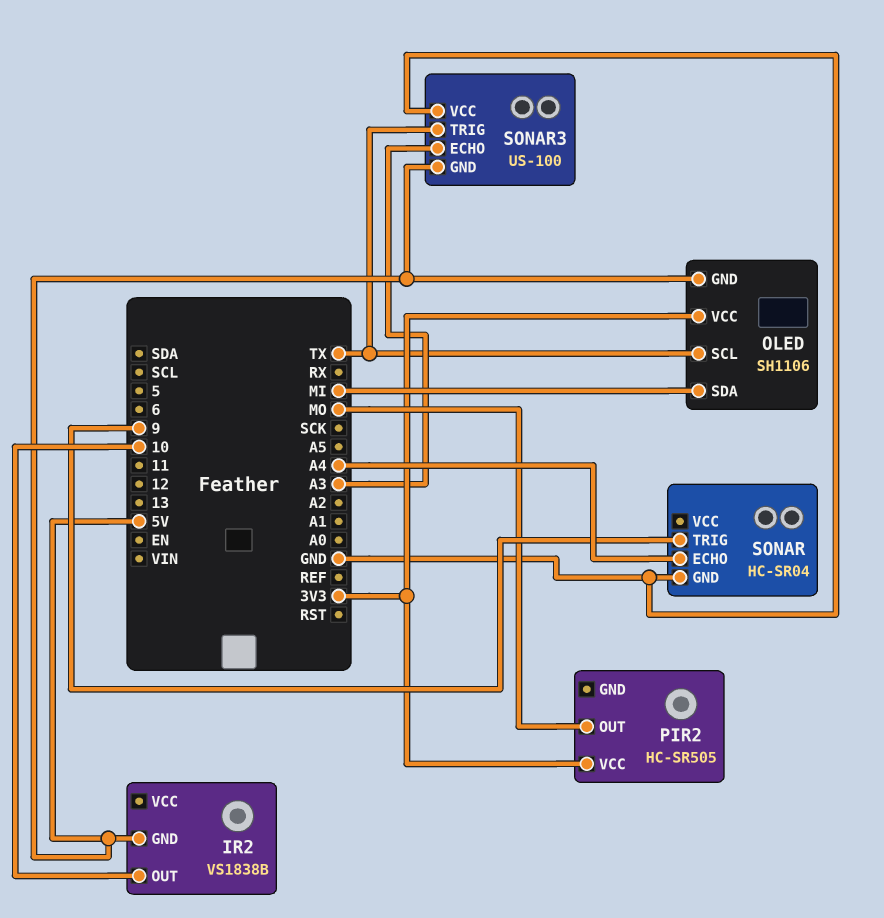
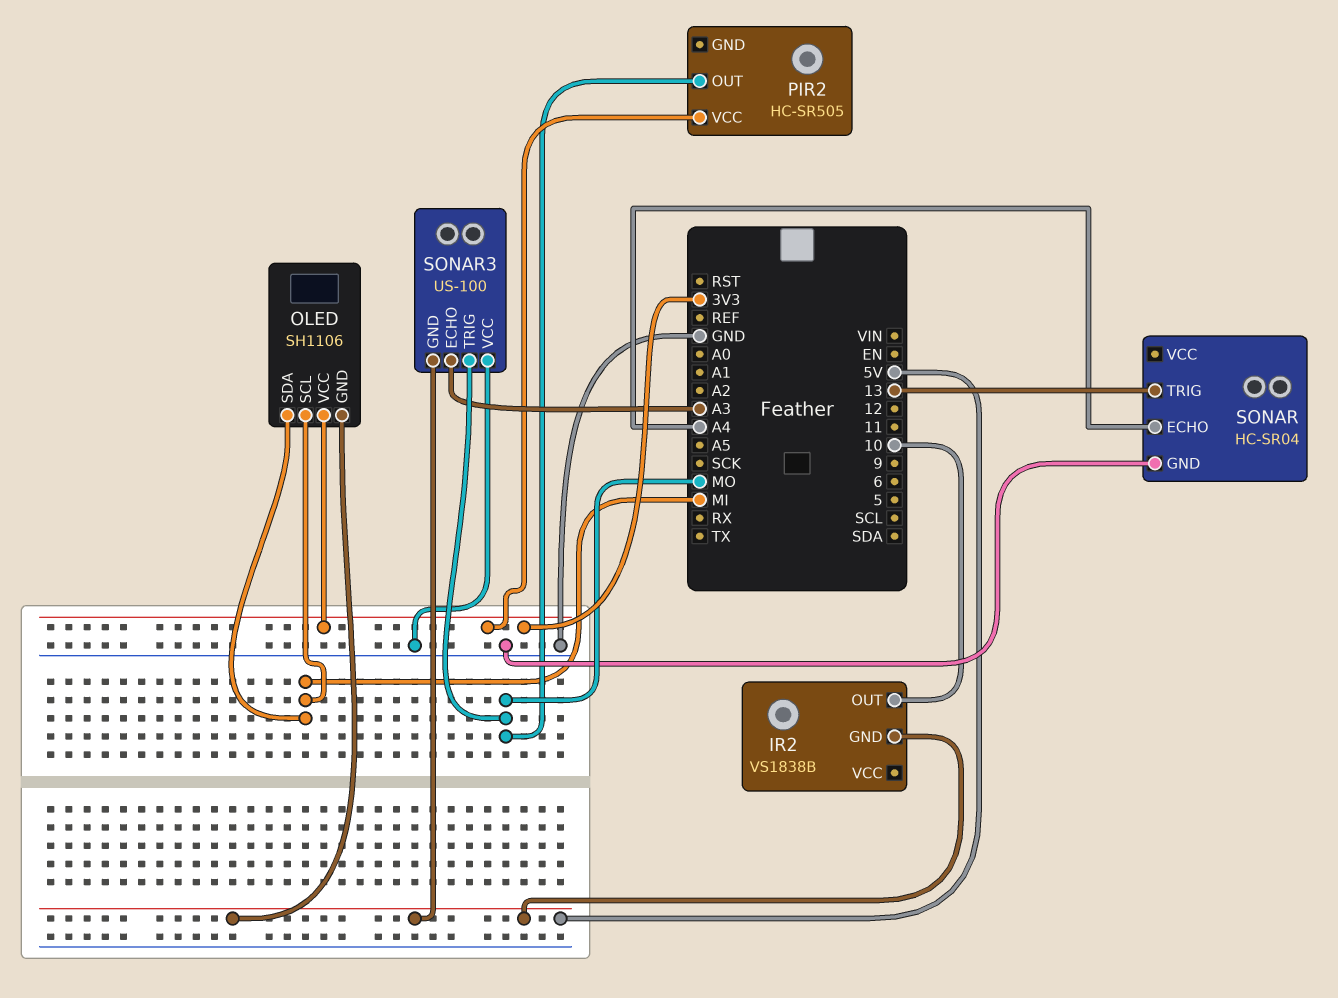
OLED pin SCL: TX -> MI
SONAR pin TRIG: 9 -> 13
SONAR3 pin TRIG: TX -> MO

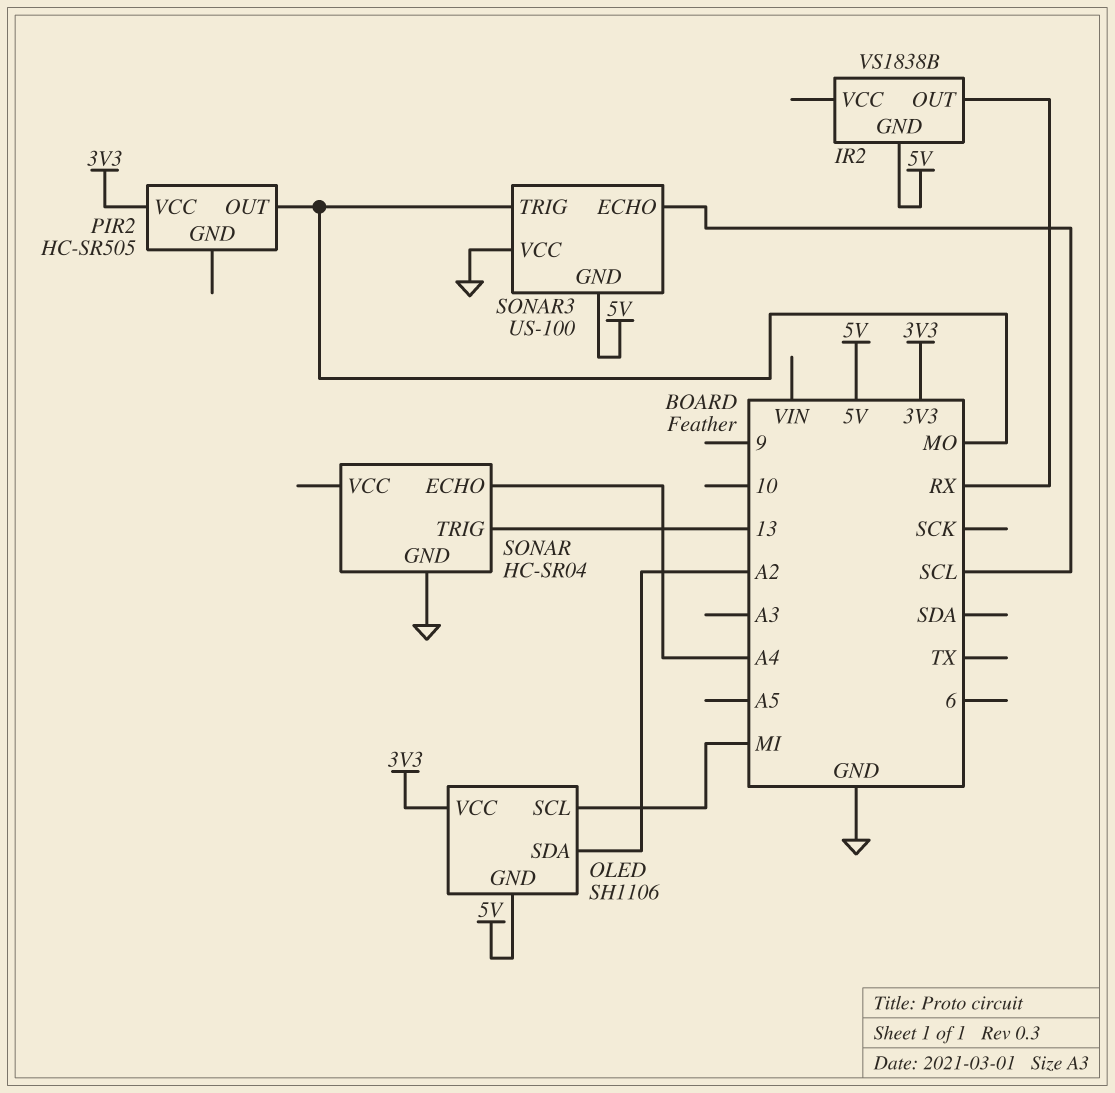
IR2 pin OUT: 10 -> RX
OLED pin SDA: MI -> A2
SONAR3 pin ECHO: A3 -> SCL

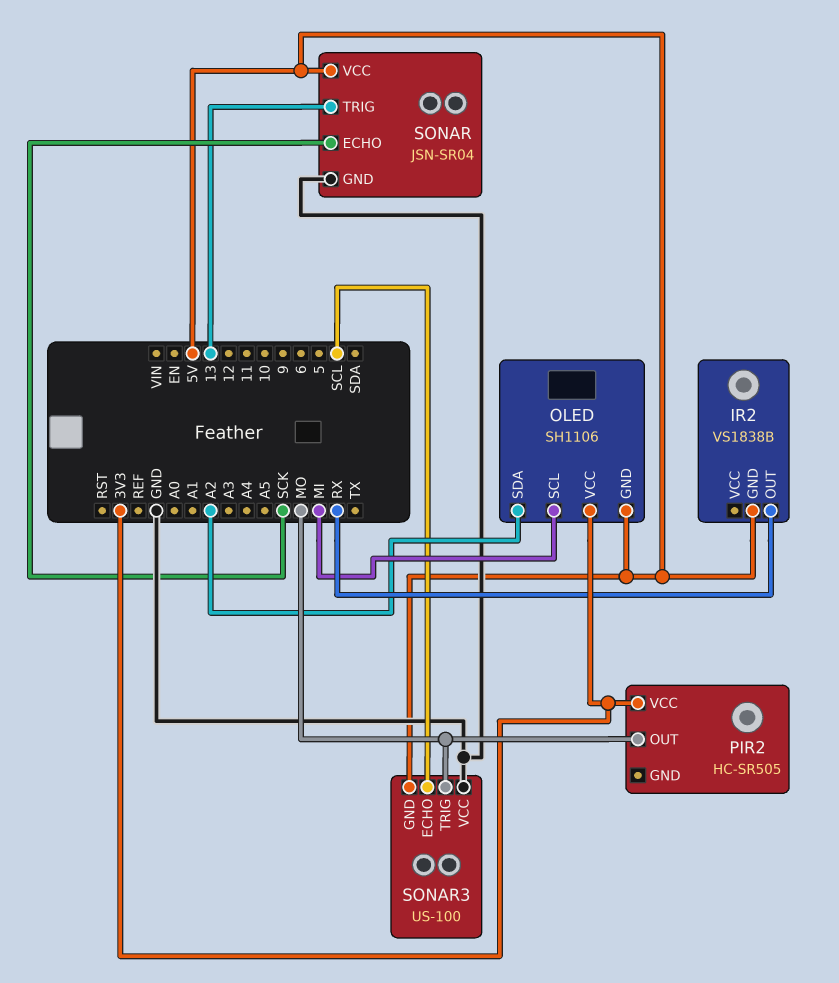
SONAR: HC-SR04 -> JSN-SR04
SONAR pin ECHO: A4 -> SCK
SONAR pin VCC: none -> 5V

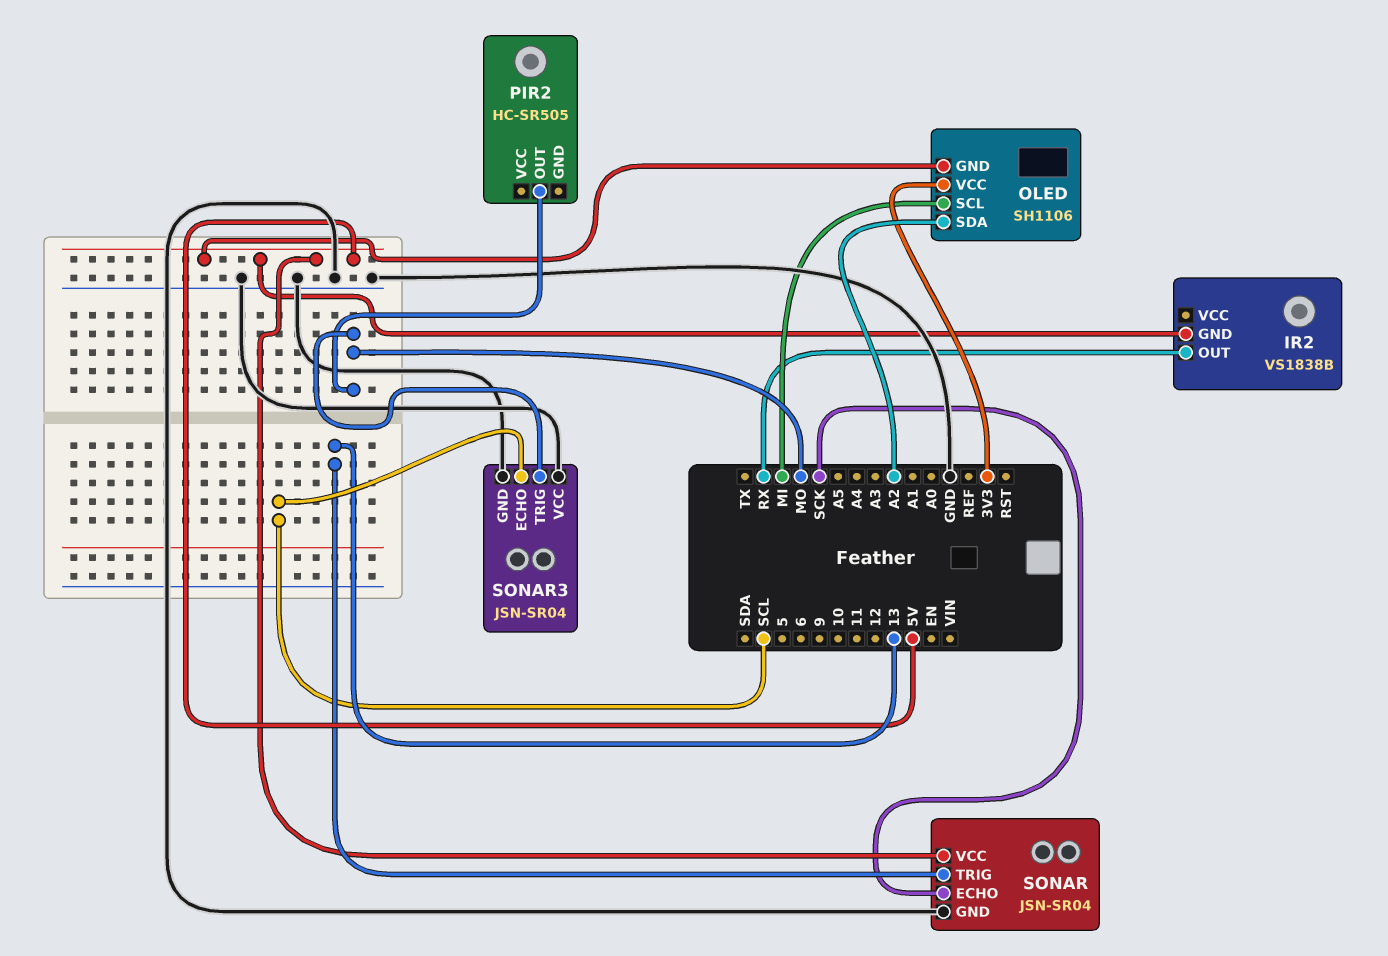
PIR2 pin VCC: 3V3 -> none
SONAR3: US-100 -> JSN-SR04
SONAR3 pin GND: 5V -> GND

